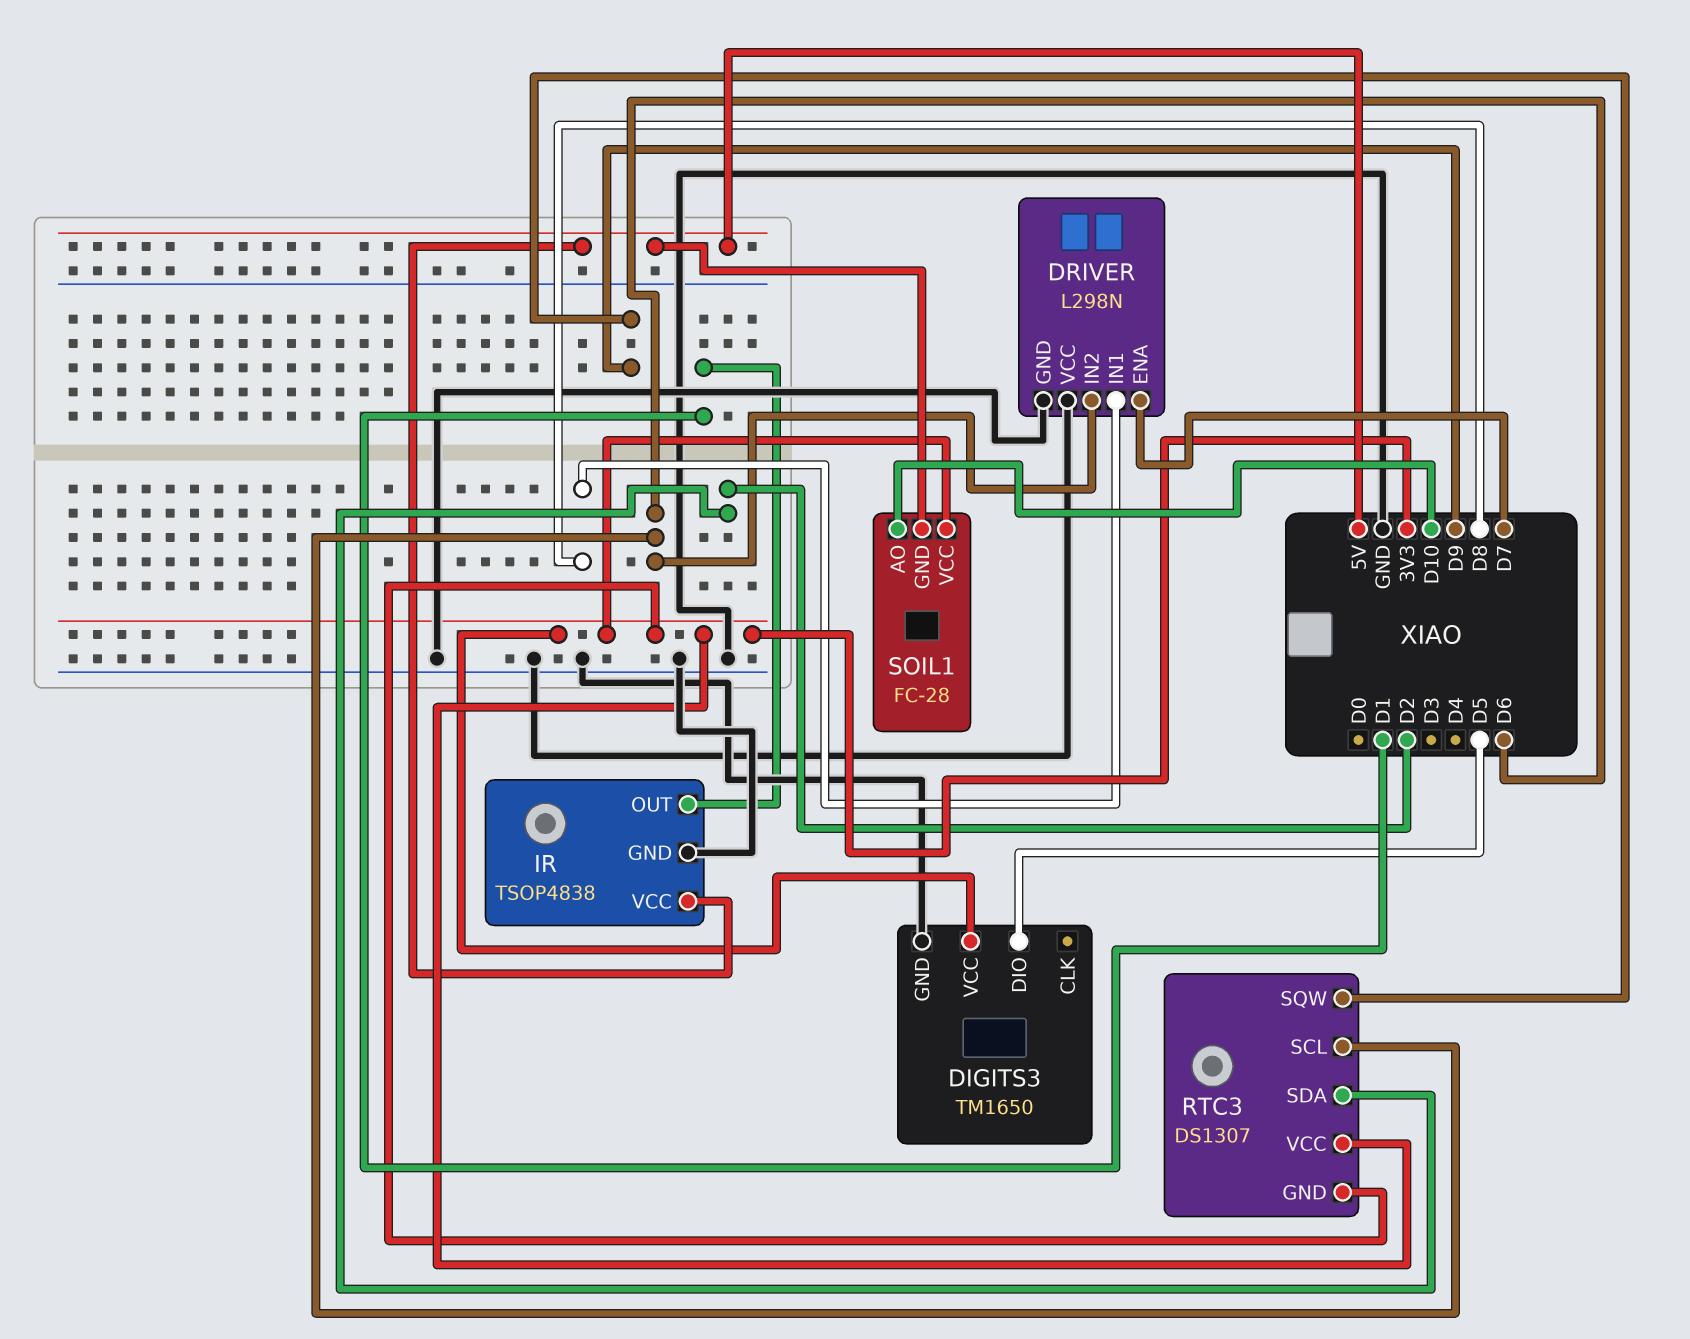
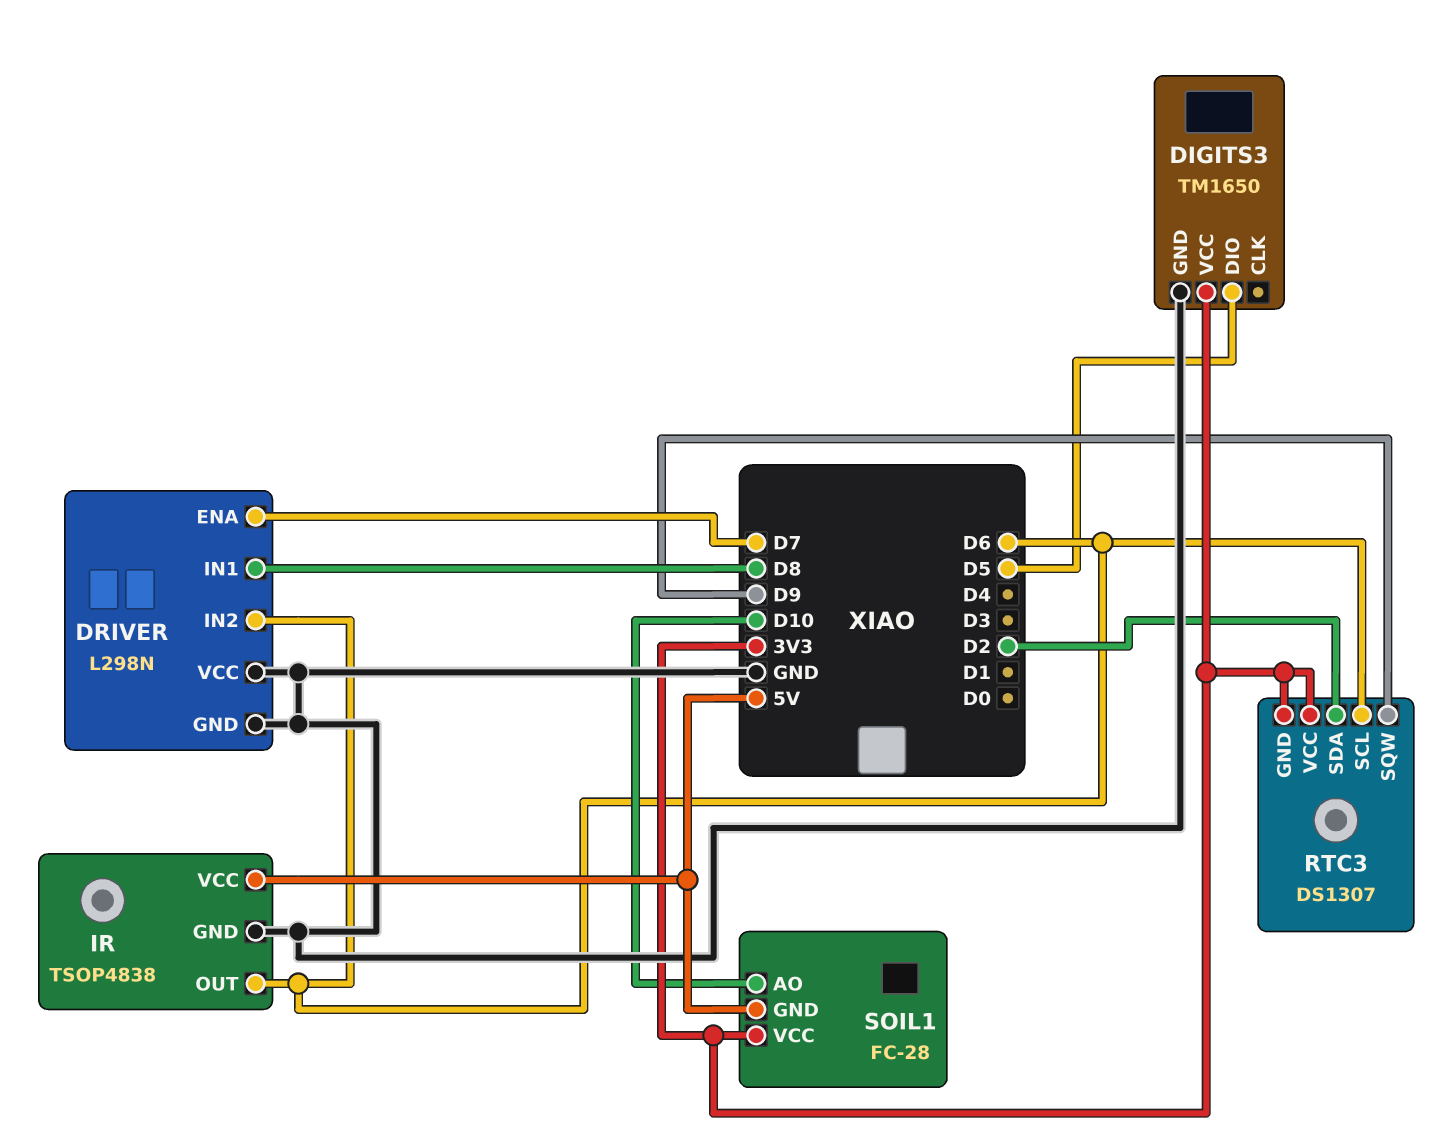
IR pin OUT: D1 -> D6

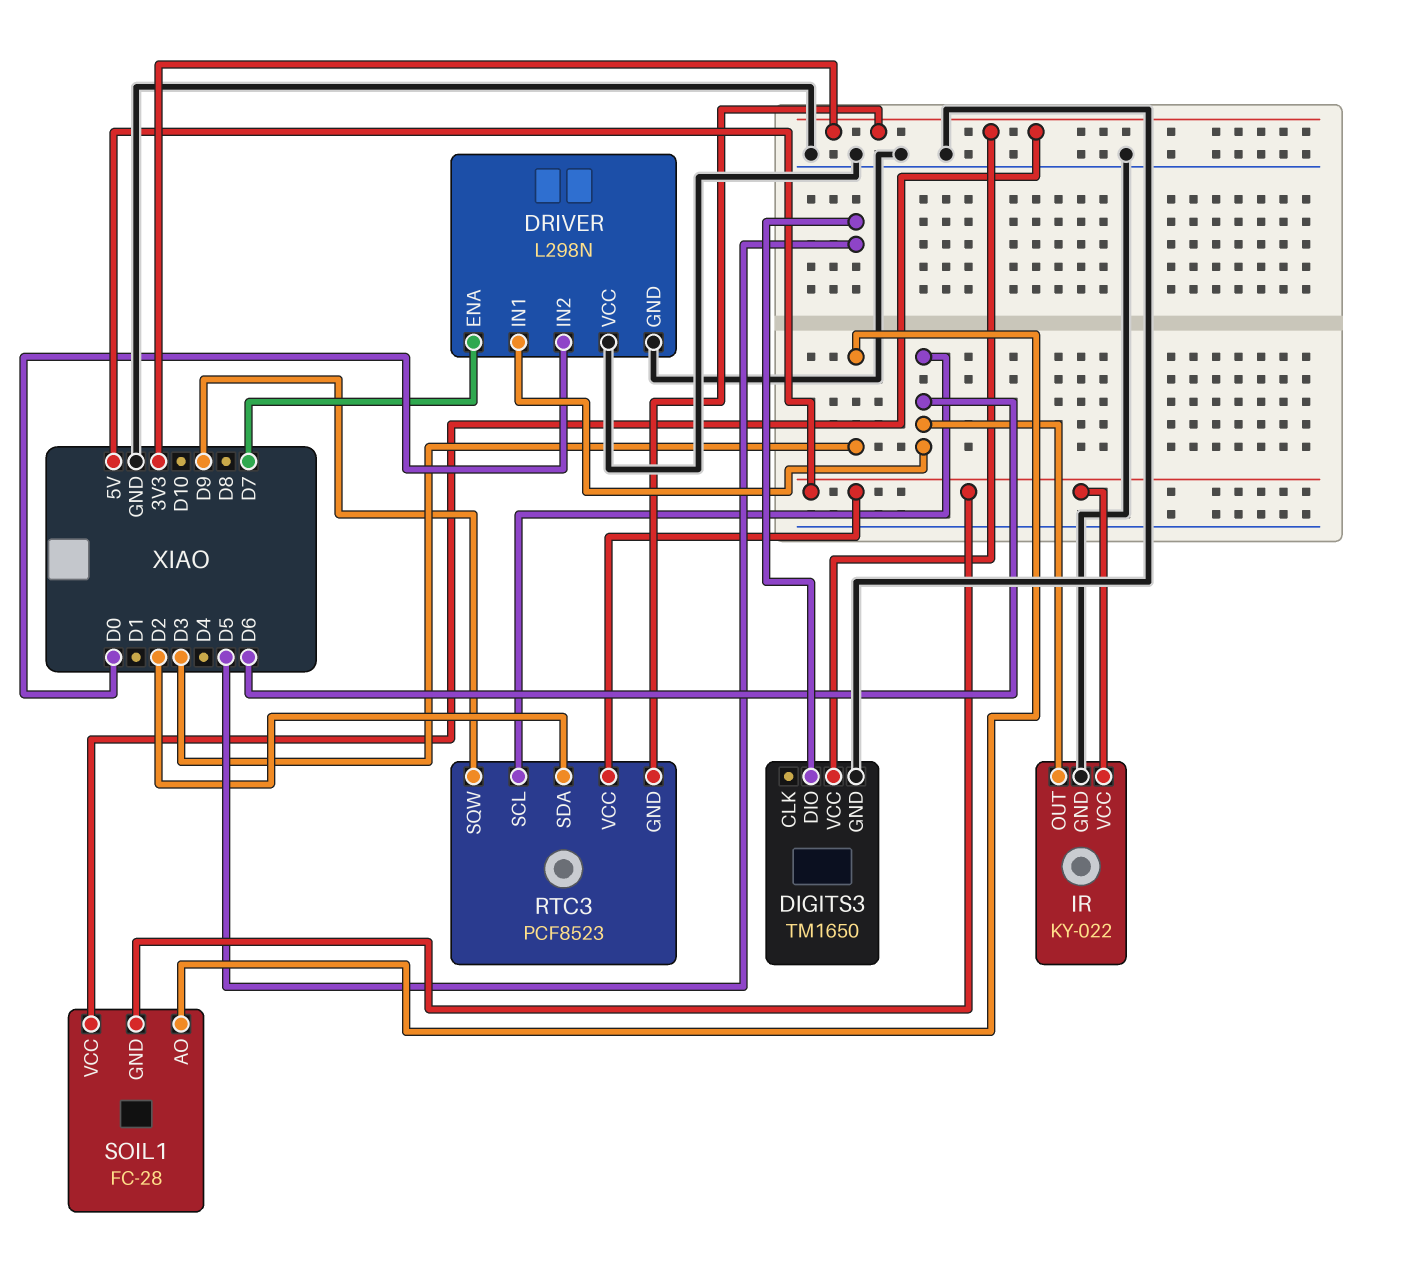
DRIVER pin IN1: D8 -> D6
DRIVER pin IN2: D6 -> D0
IR: TSOP4838 -> KY-022
RTC3: DS1307 -> PCF8523
RTC3 pin VCC: 3V3 -> 5V
SOIL1 pin AO: D10 -> D3

